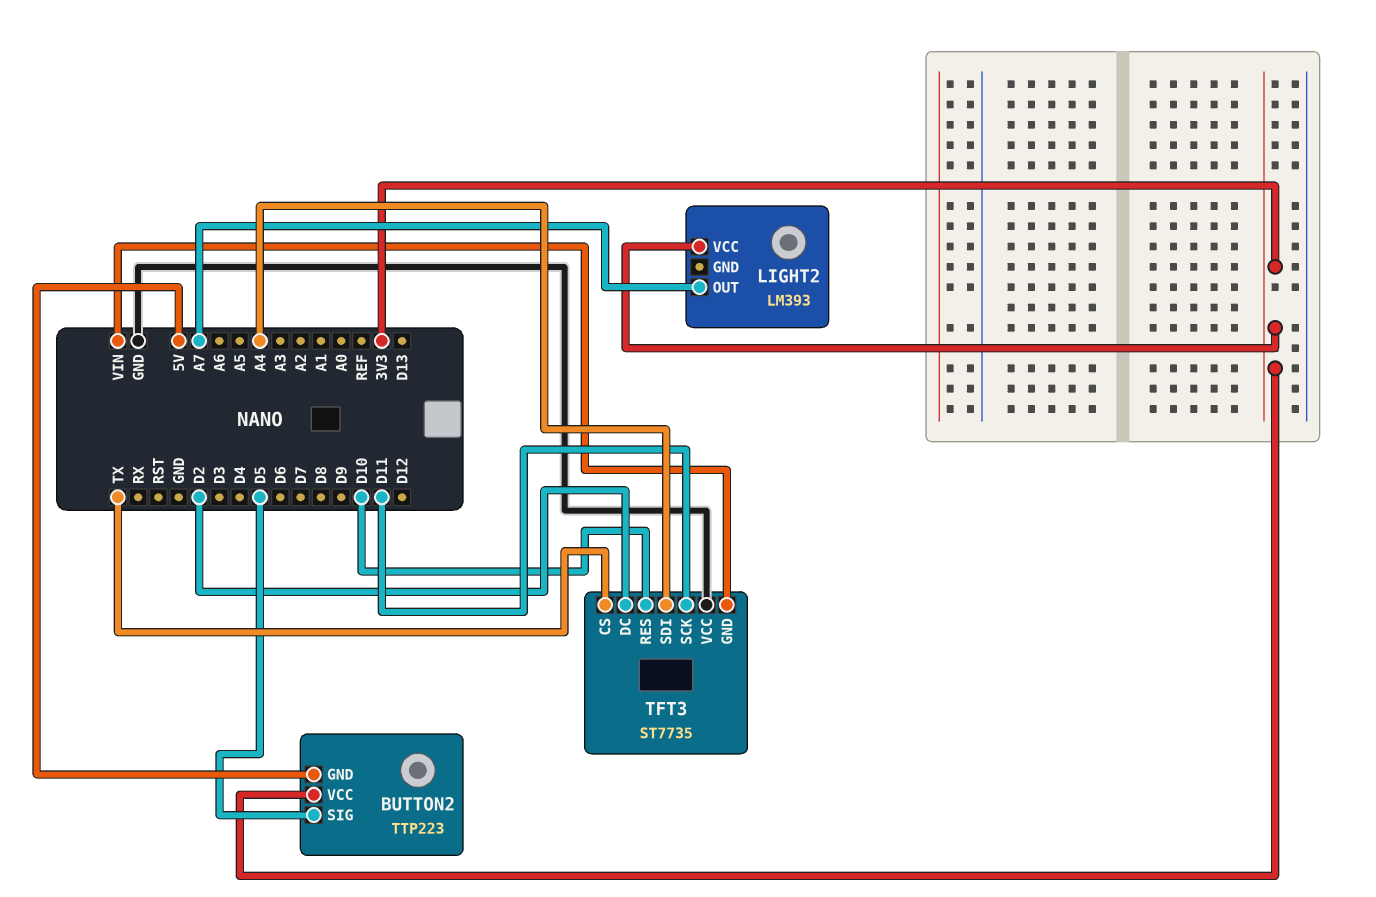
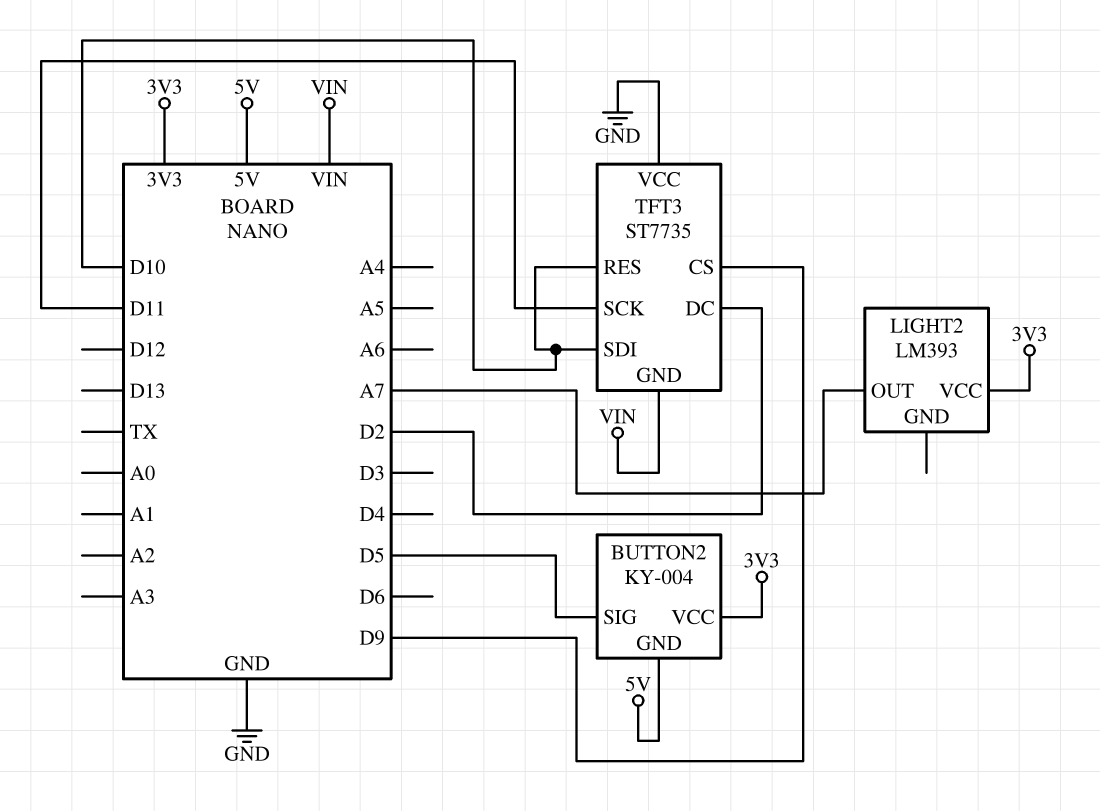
BUTTON2: TTP223 -> KY-004
TFT3 pin CS: TX -> D9
TFT3 pin SDI: A4 -> D10

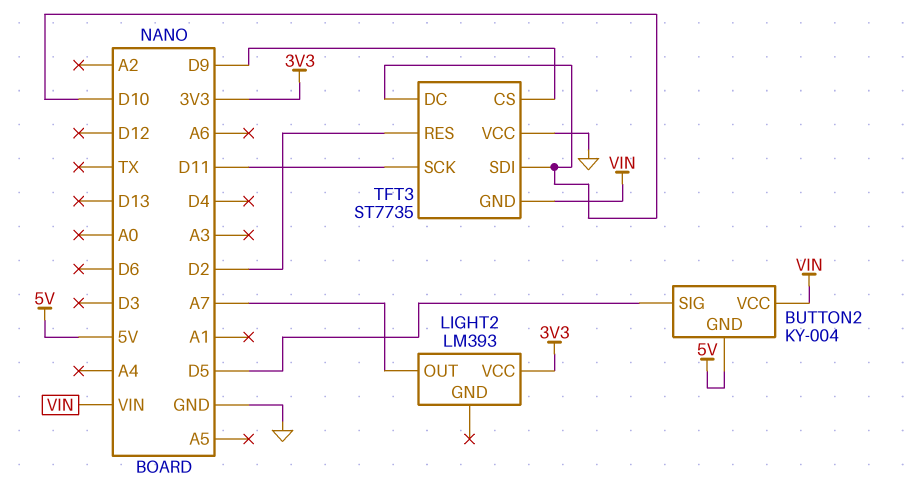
BUTTON2 pin VCC: 3V3 -> VIN
TFT3 pin DC: D2 -> D10
TFT3 pin RES: D10 -> D2

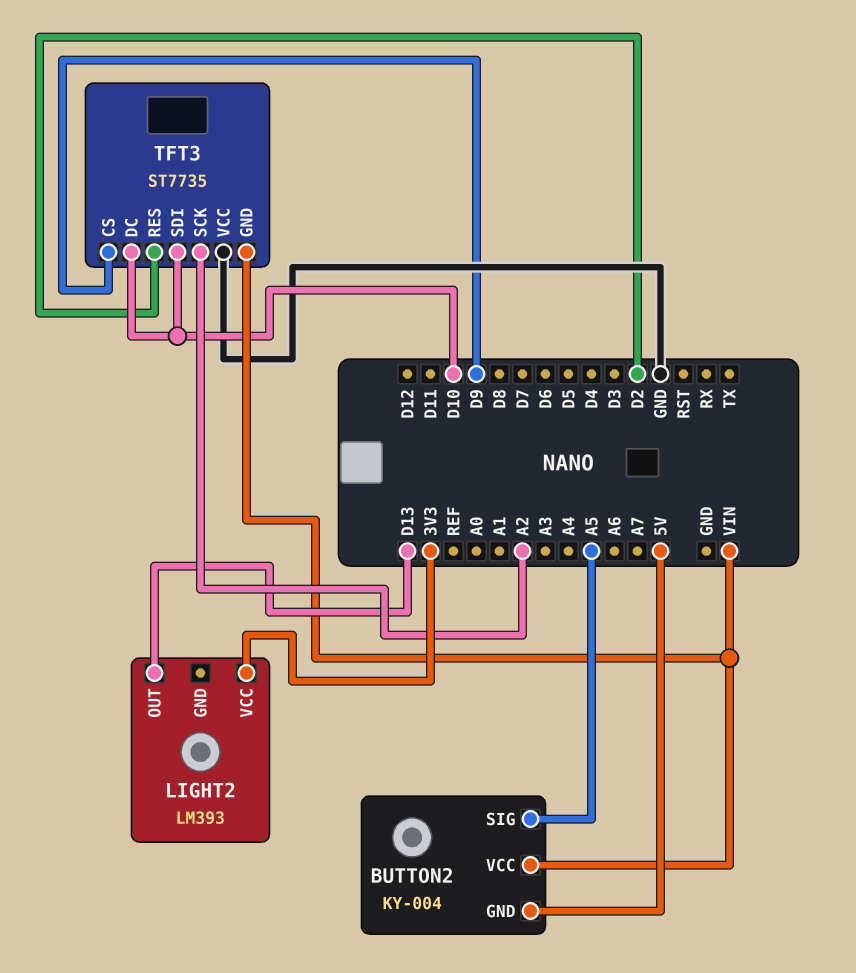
BUTTON2 pin SIG: D5 -> A5
LIGHT2 pin OUT: A7 -> D13
TFT3 pin SCK: D11 -> A2

